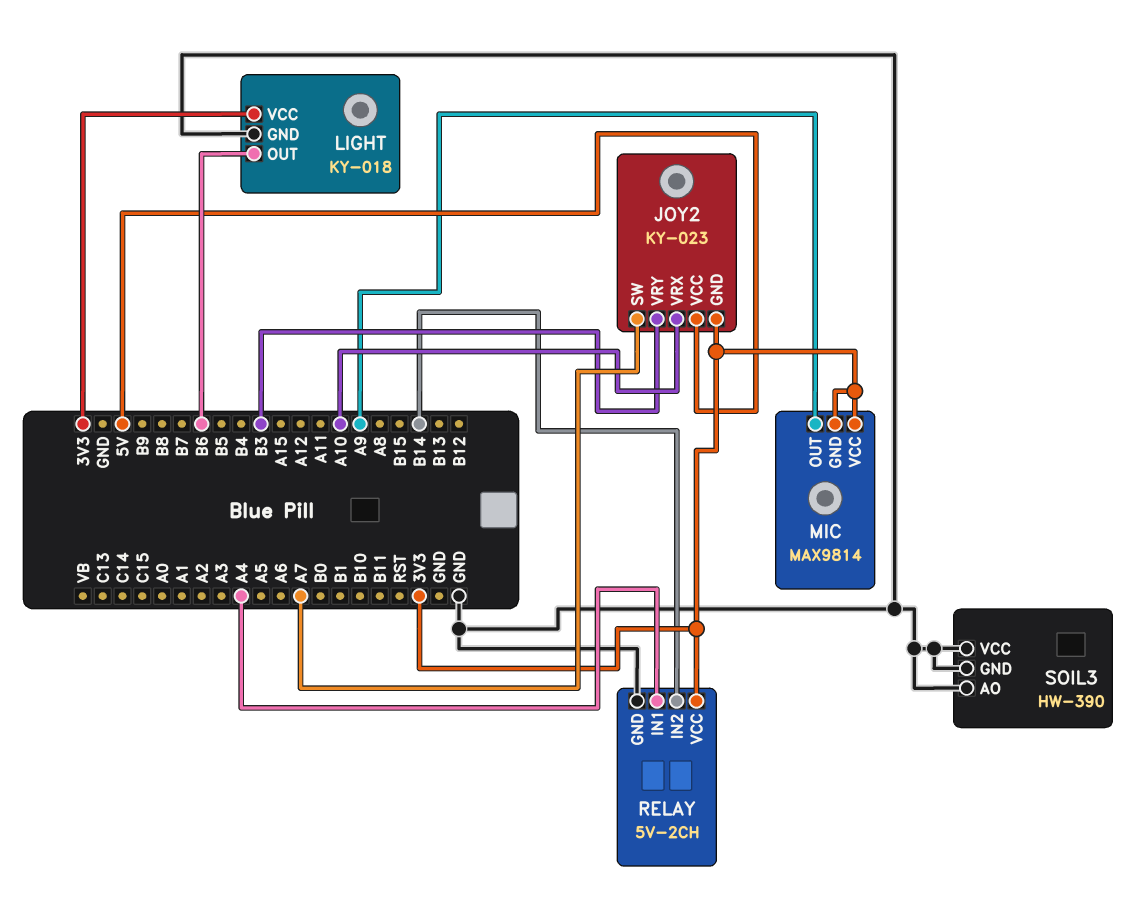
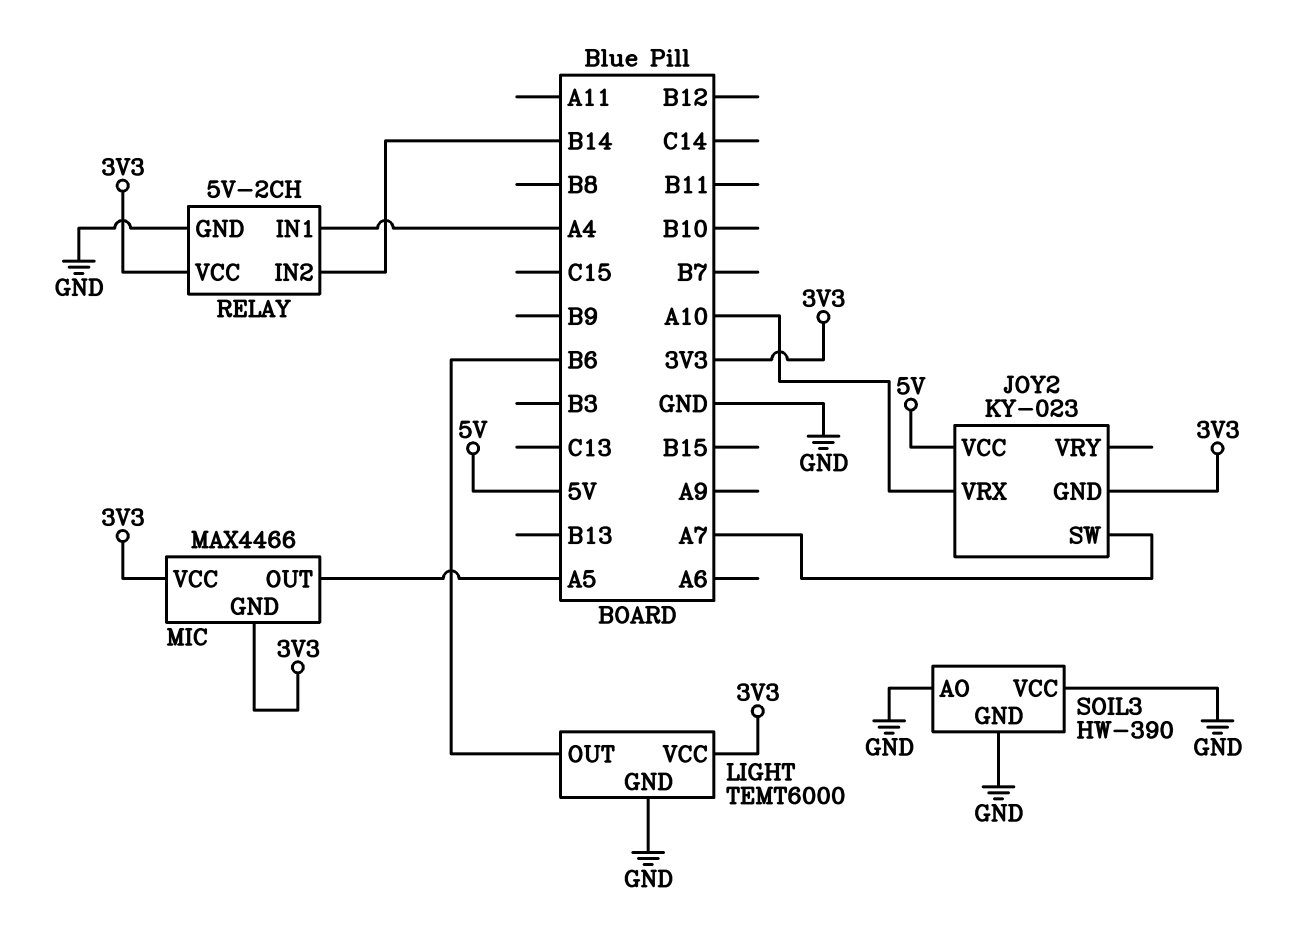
JOY2 pin VRY: B3 -> none
LIGHT: KY-018 -> TEMT6000
MIC: MAX9814 -> MAX4466
MIC pin OUT: A9 -> A5

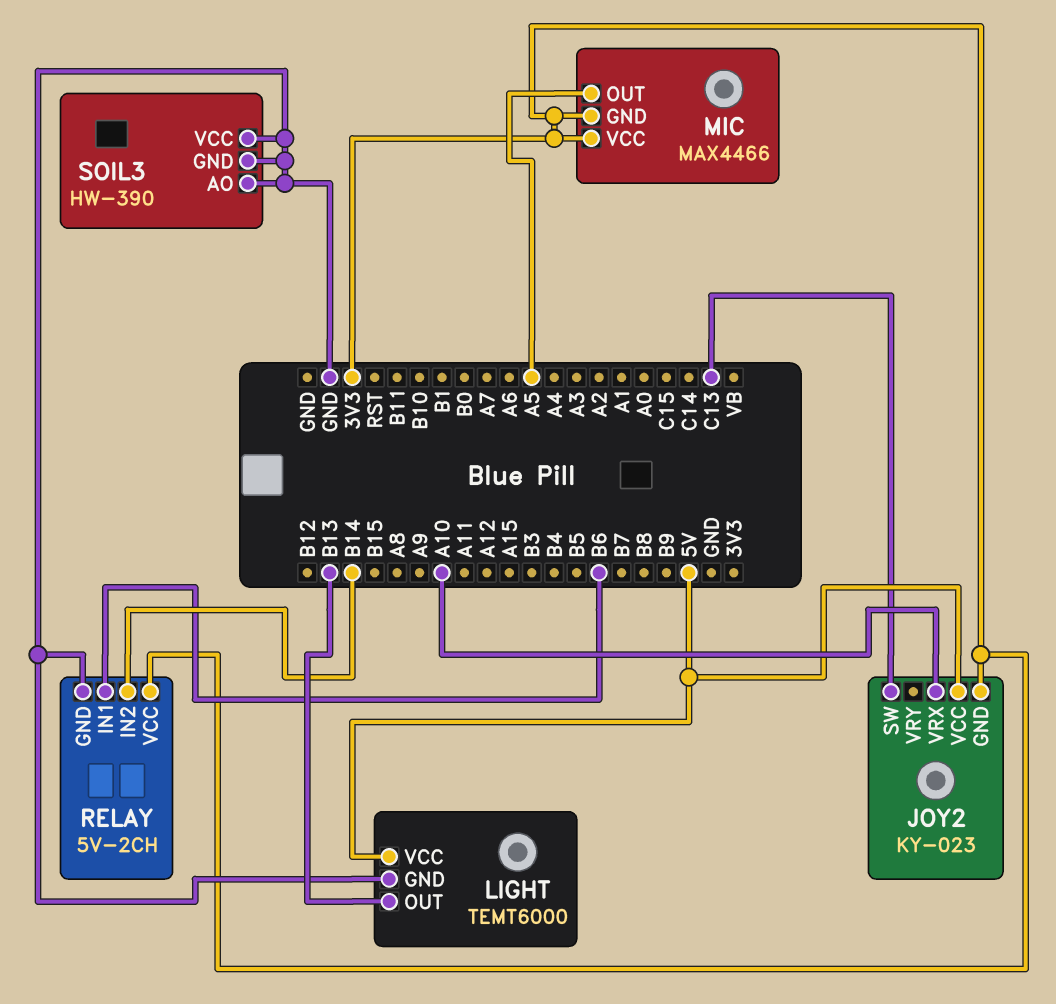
JOY2 pin SW: A7 -> C13
LIGHT pin OUT: B6 -> B13
LIGHT pin VCC: 3V3 -> 5V
RELAY pin IN1: A4 -> B6

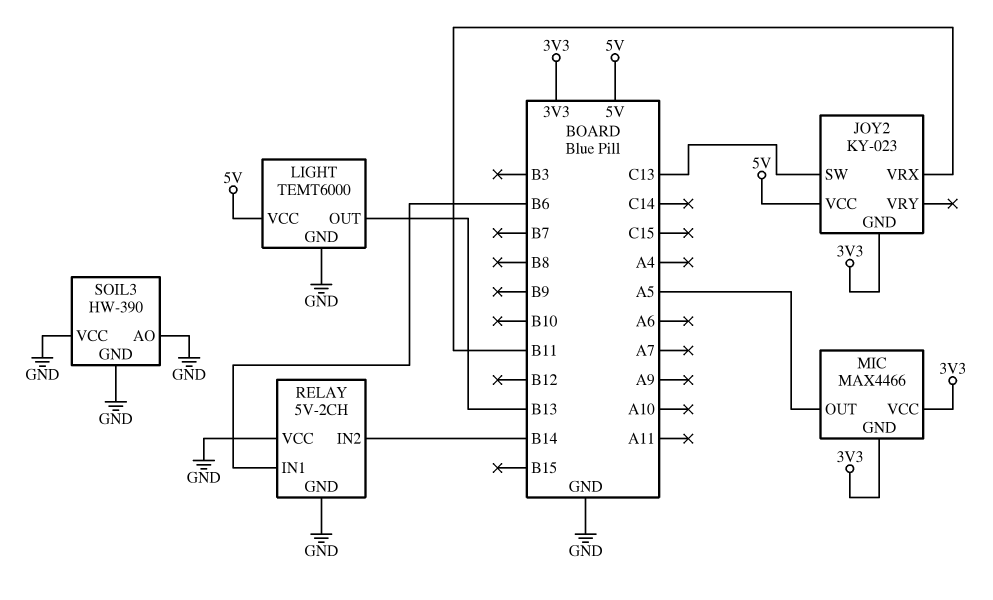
JOY2 pin VRX: A10 -> B11
RELAY pin VCC: 3V3 -> GND

